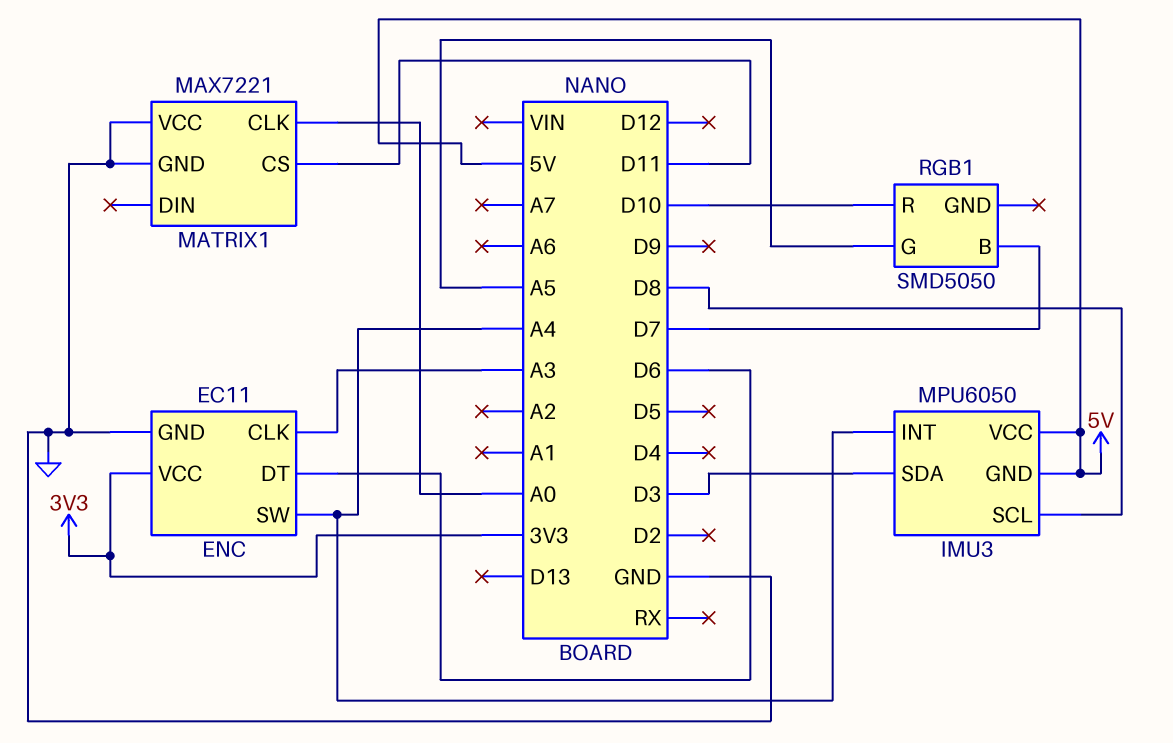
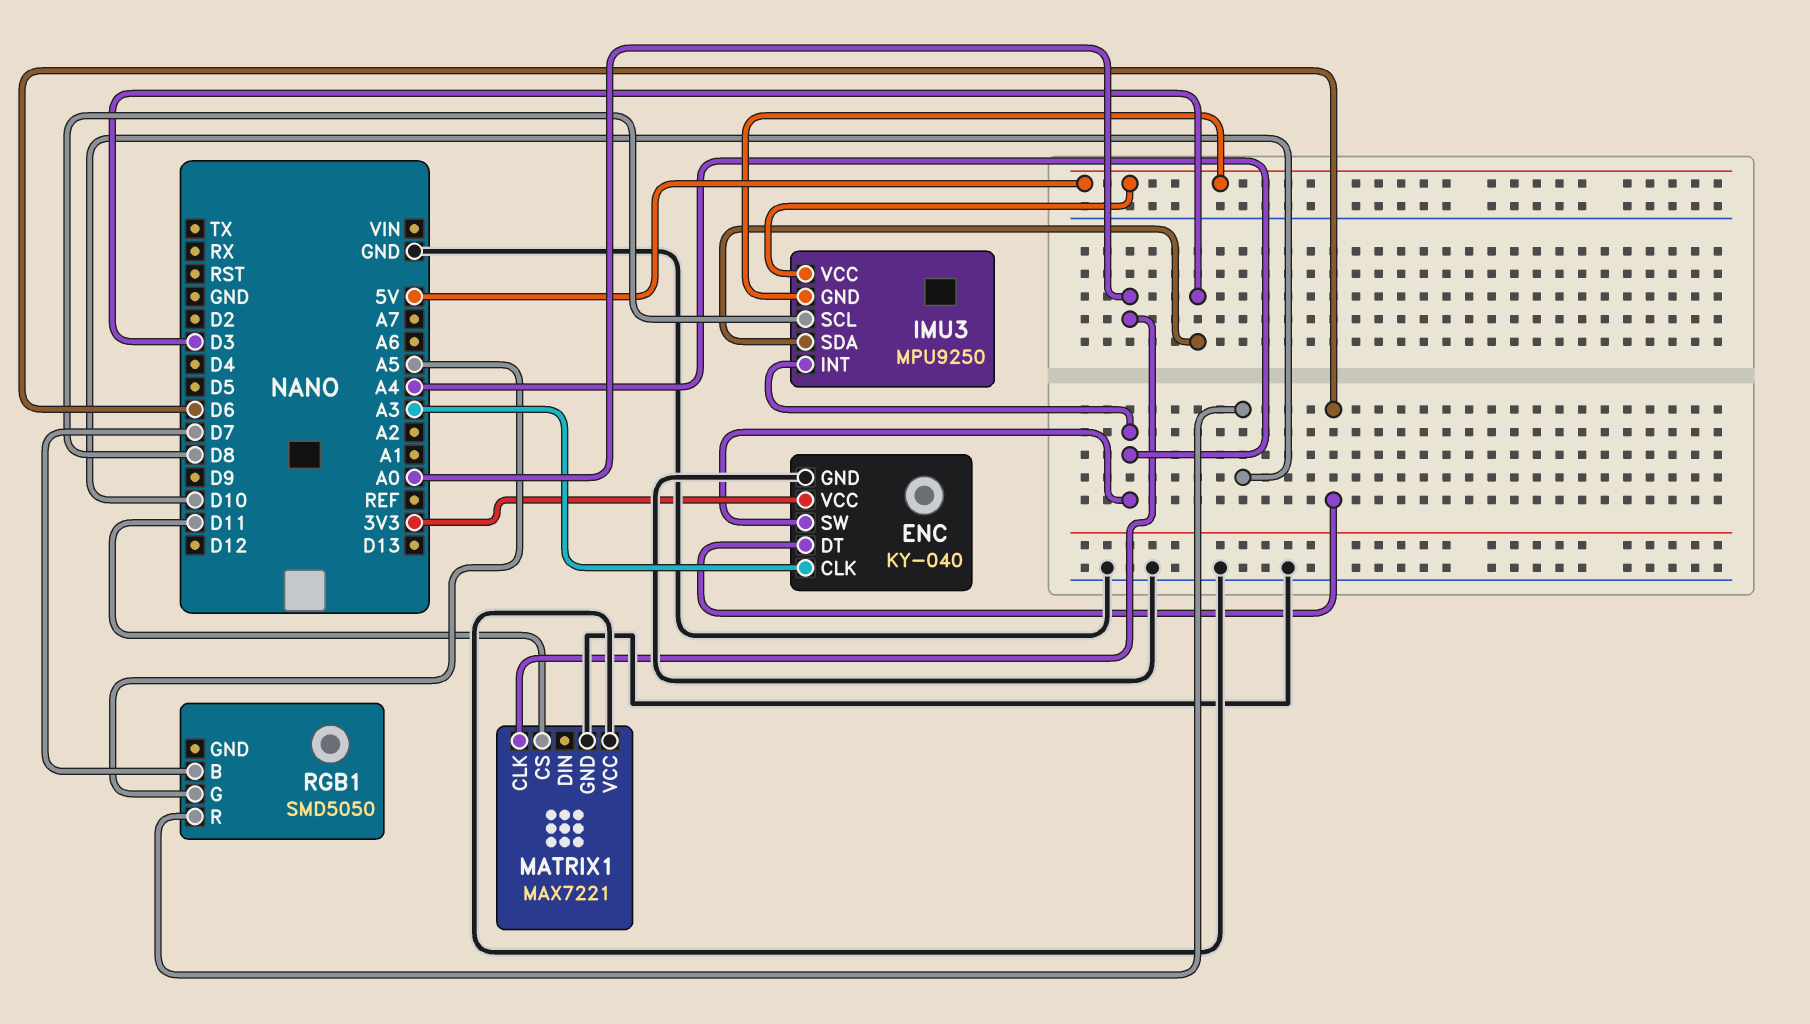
ENC: EC11 -> KY-040
IMU3: MPU6050 -> MPU9250

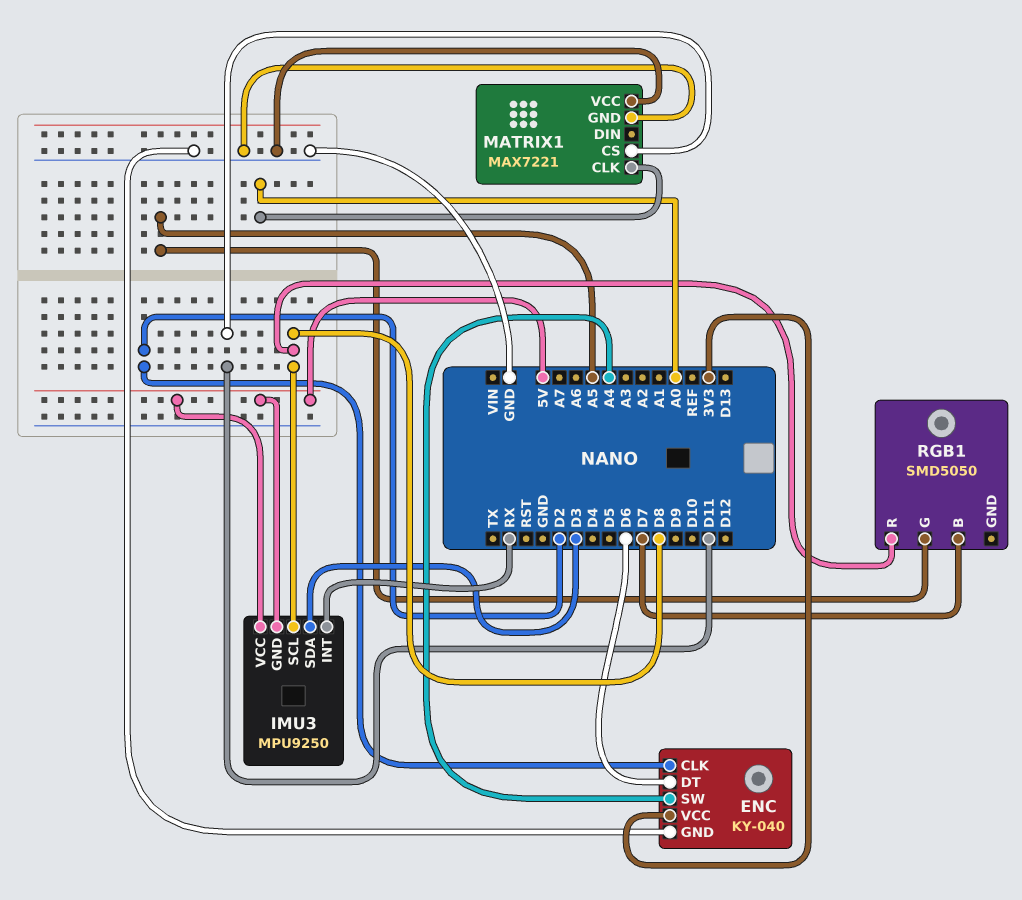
ENC pin CLK: A3 -> D2
IMU3 pin INT: A4 -> RX
RGB1 pin R: D10 -> D8

